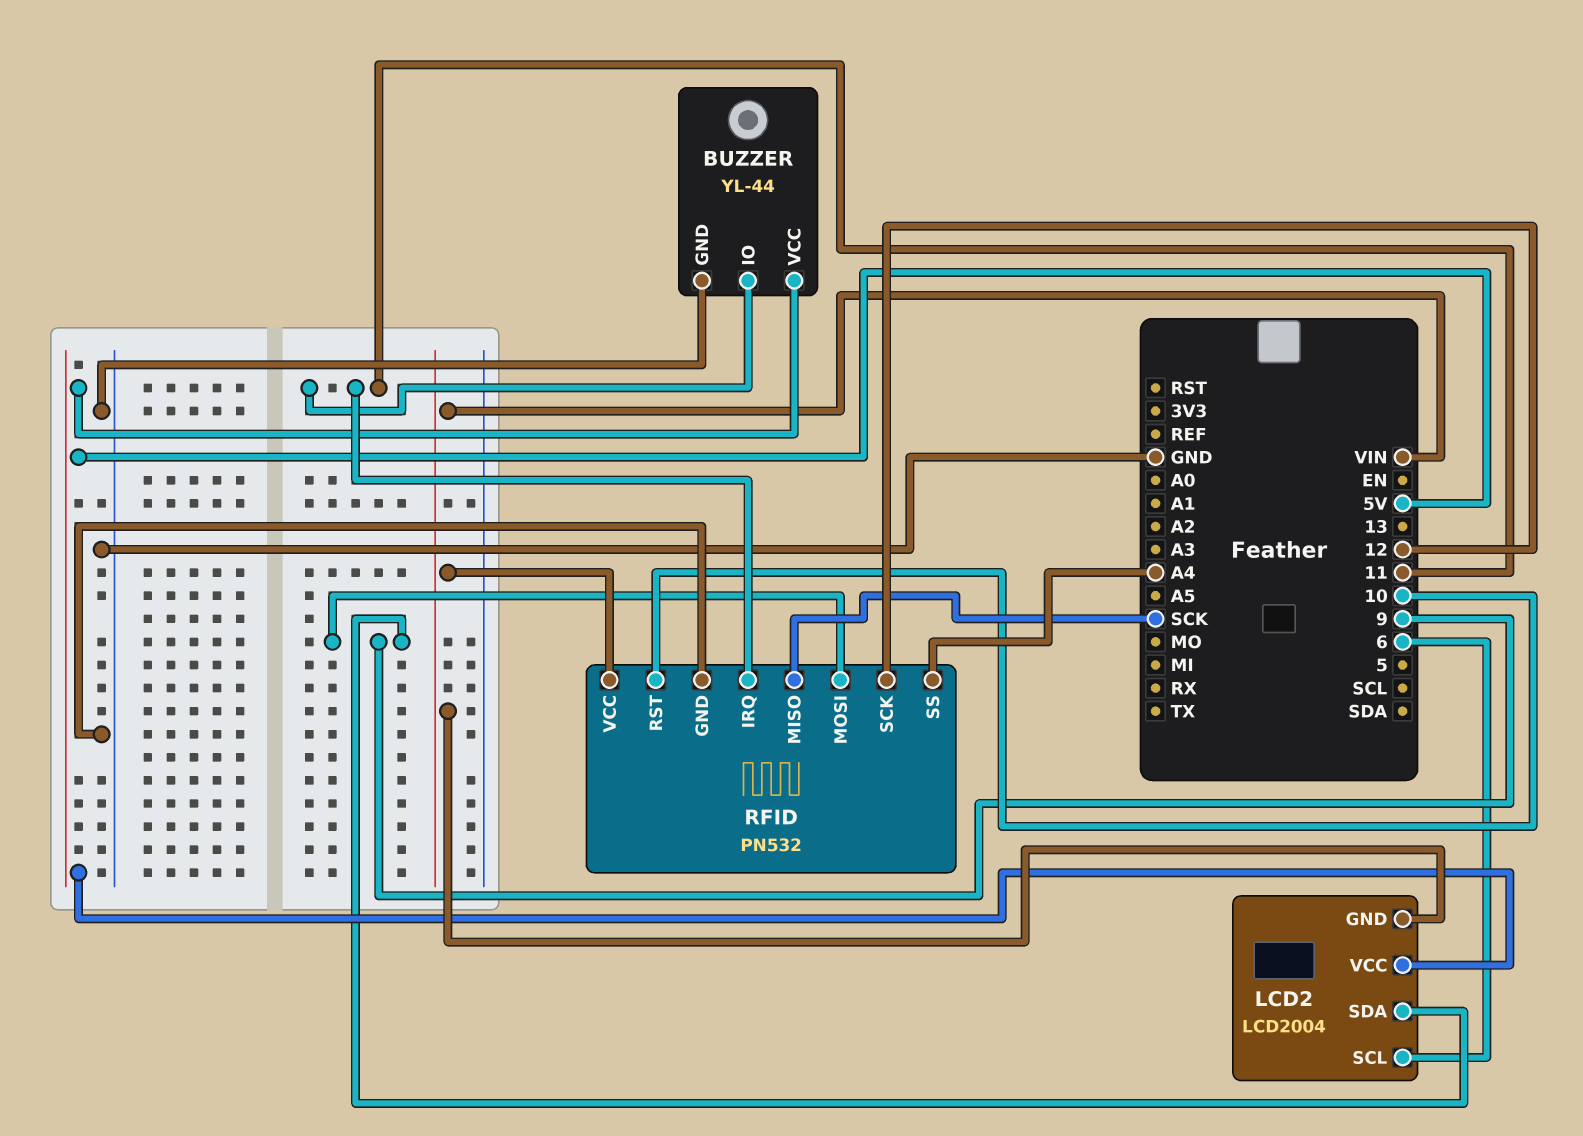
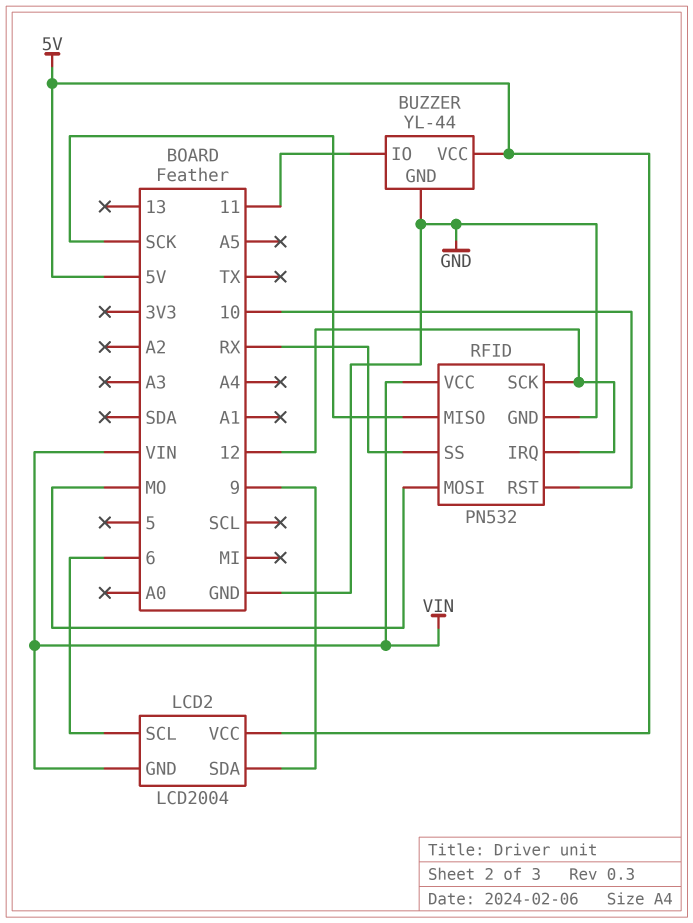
RFID pin IRQ: 11 -> 12
RFID pin MOSI: 9 -> MO
RFID pin SS: A4 -> RX

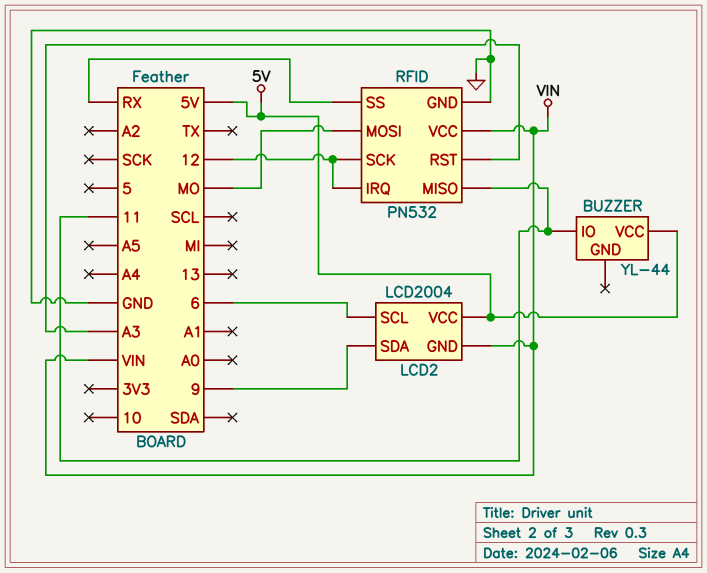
BUZZER pin GND: GND -> none
RFID pin MISO: SCK -> 11
RFID pin RST: 10 -> A3

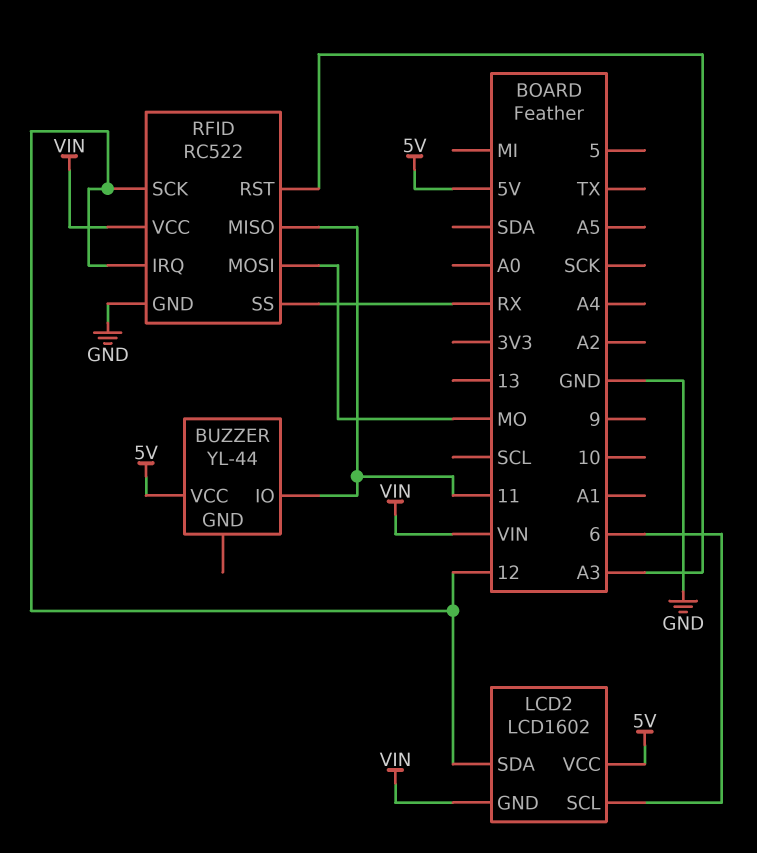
LCD2: LCD2004 -> LCD1602
LCD2 pin SDA: 9 -> 12
RFID: PN532 -> RC522

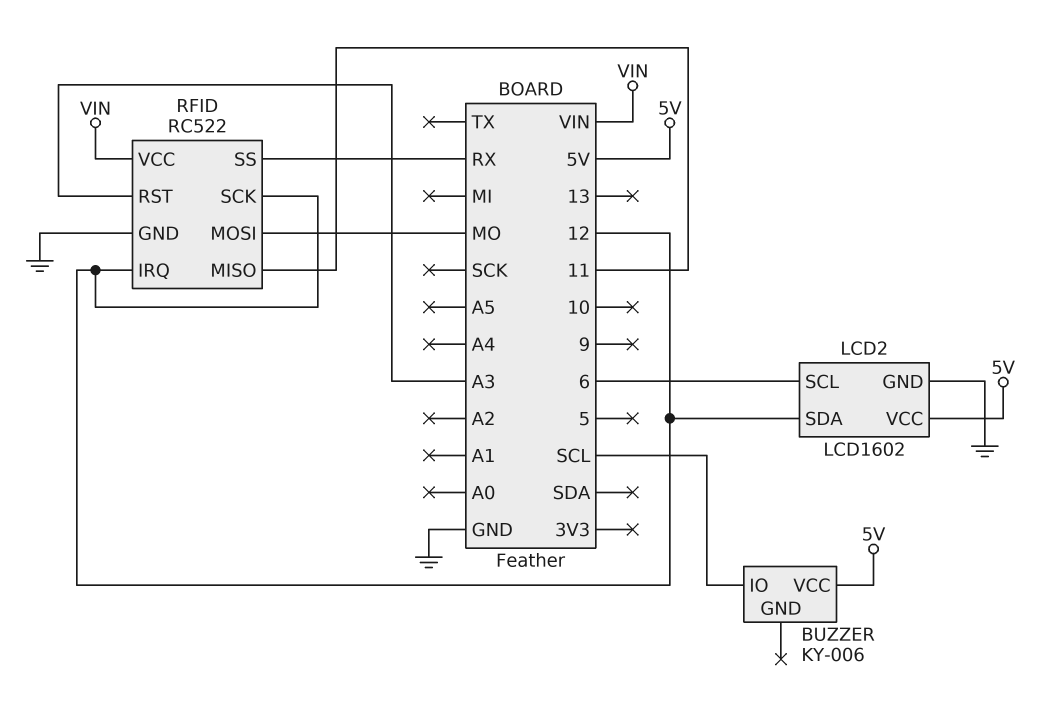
BUZZER: YL-44 -> KY-006
BUZZER pin IO: 11 -> SCL
LCD2 pin GND: VIN -> GND

